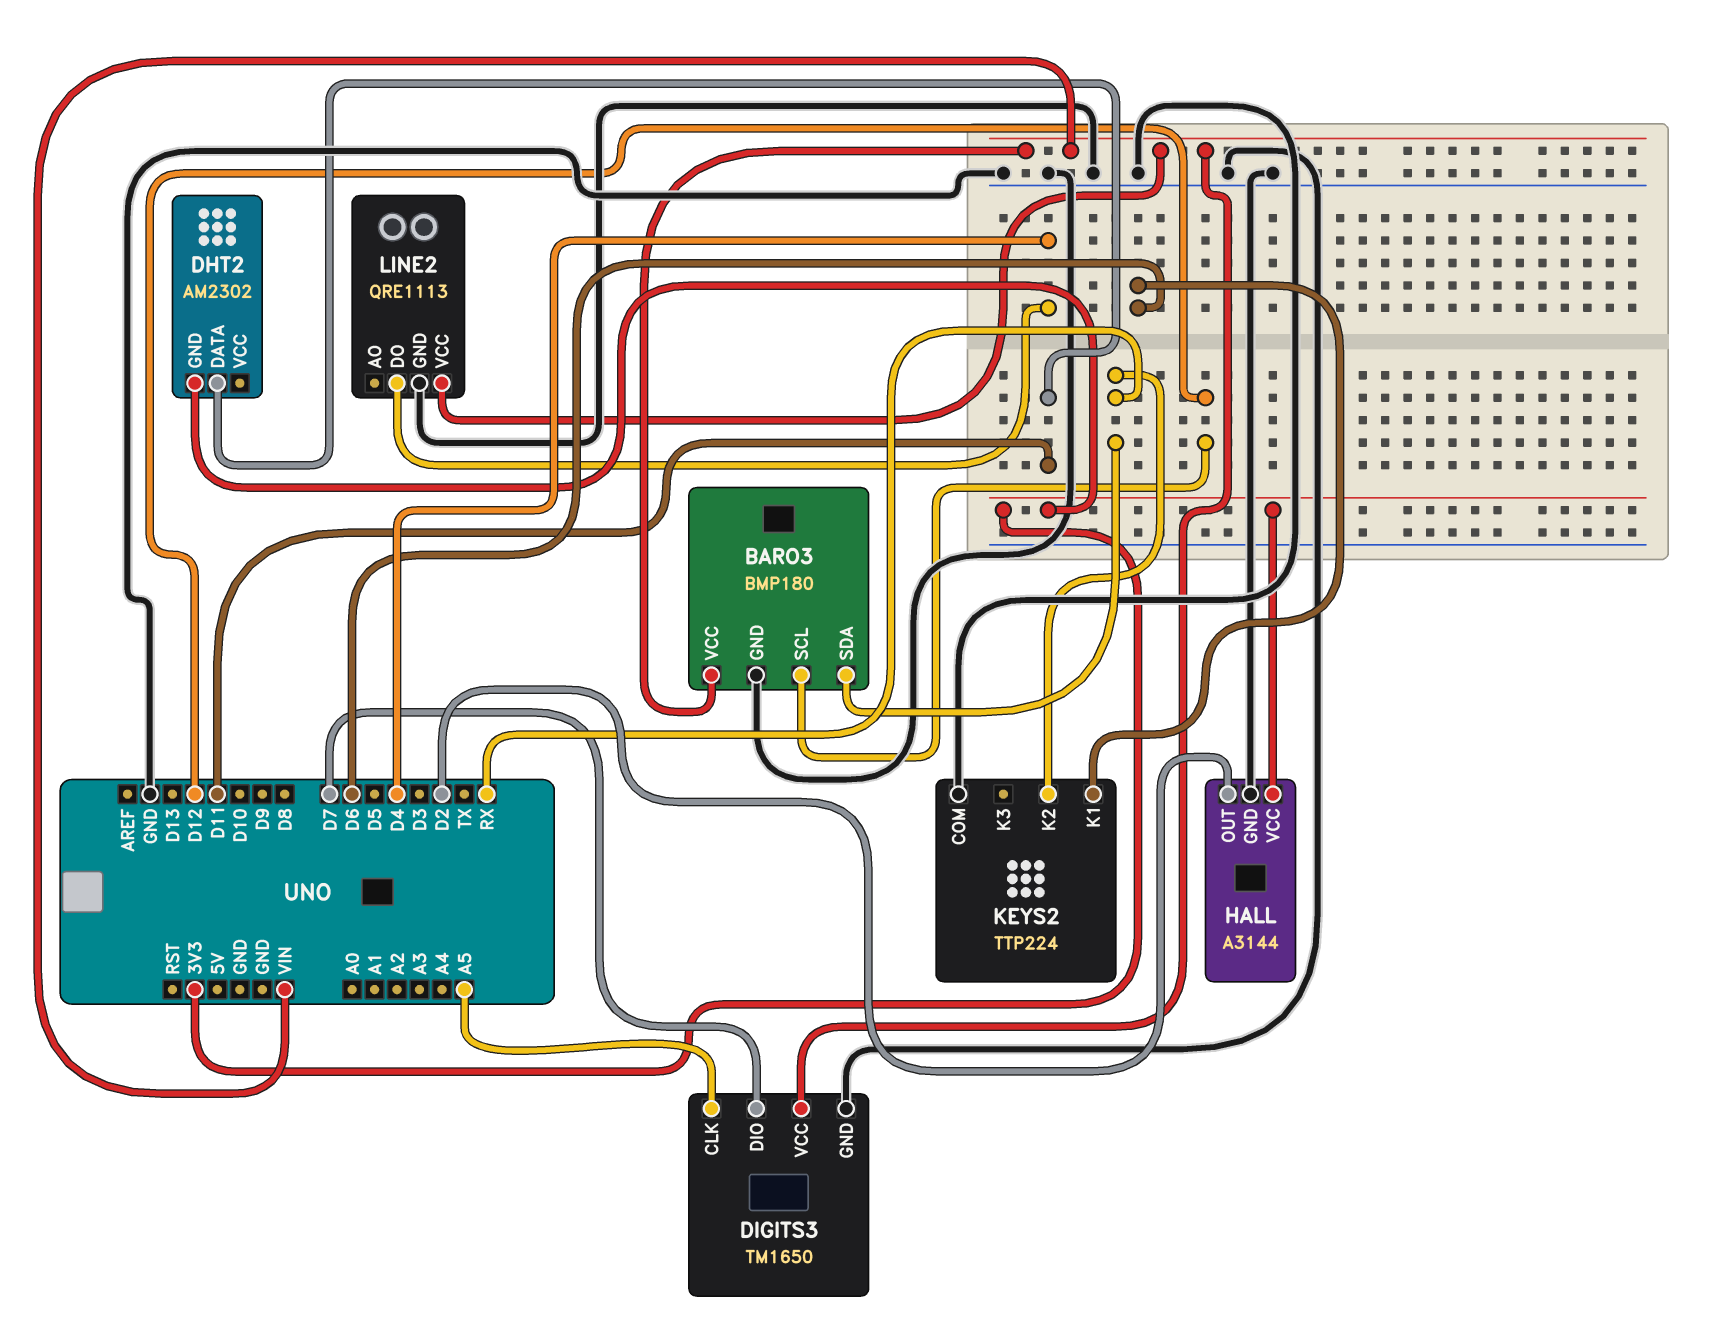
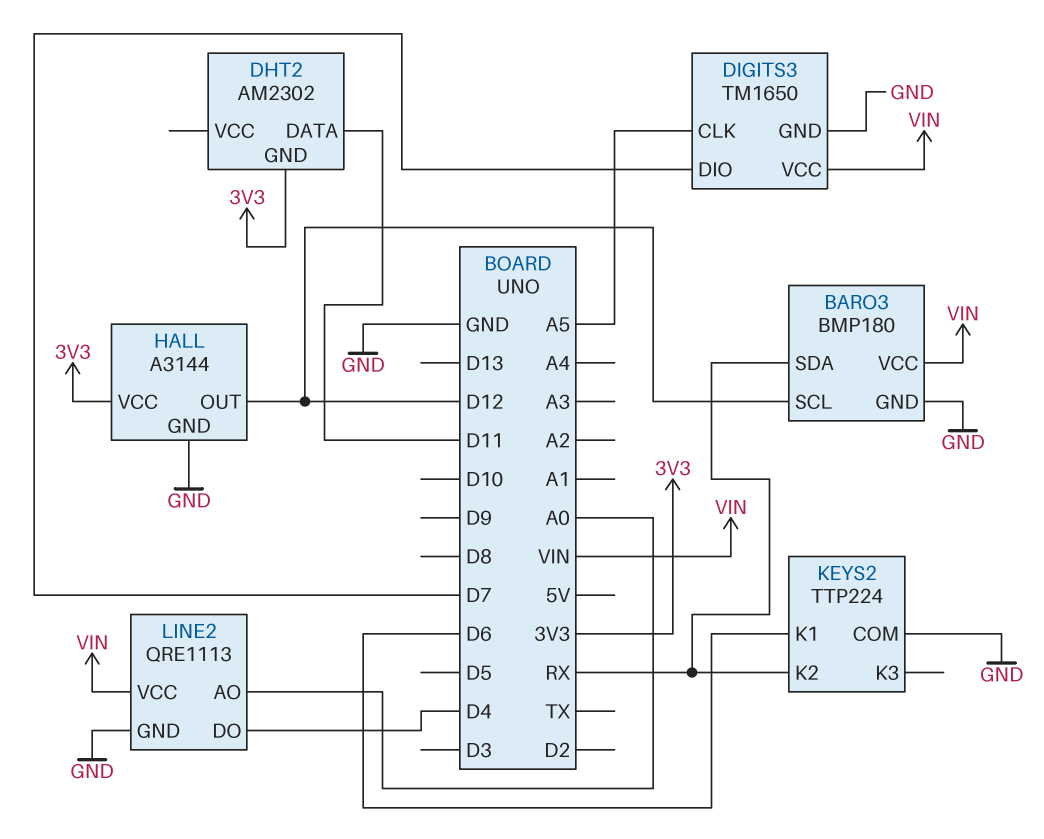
HALL pin OUT: D2 -> D12
LINE2 pin AO: none -> A0

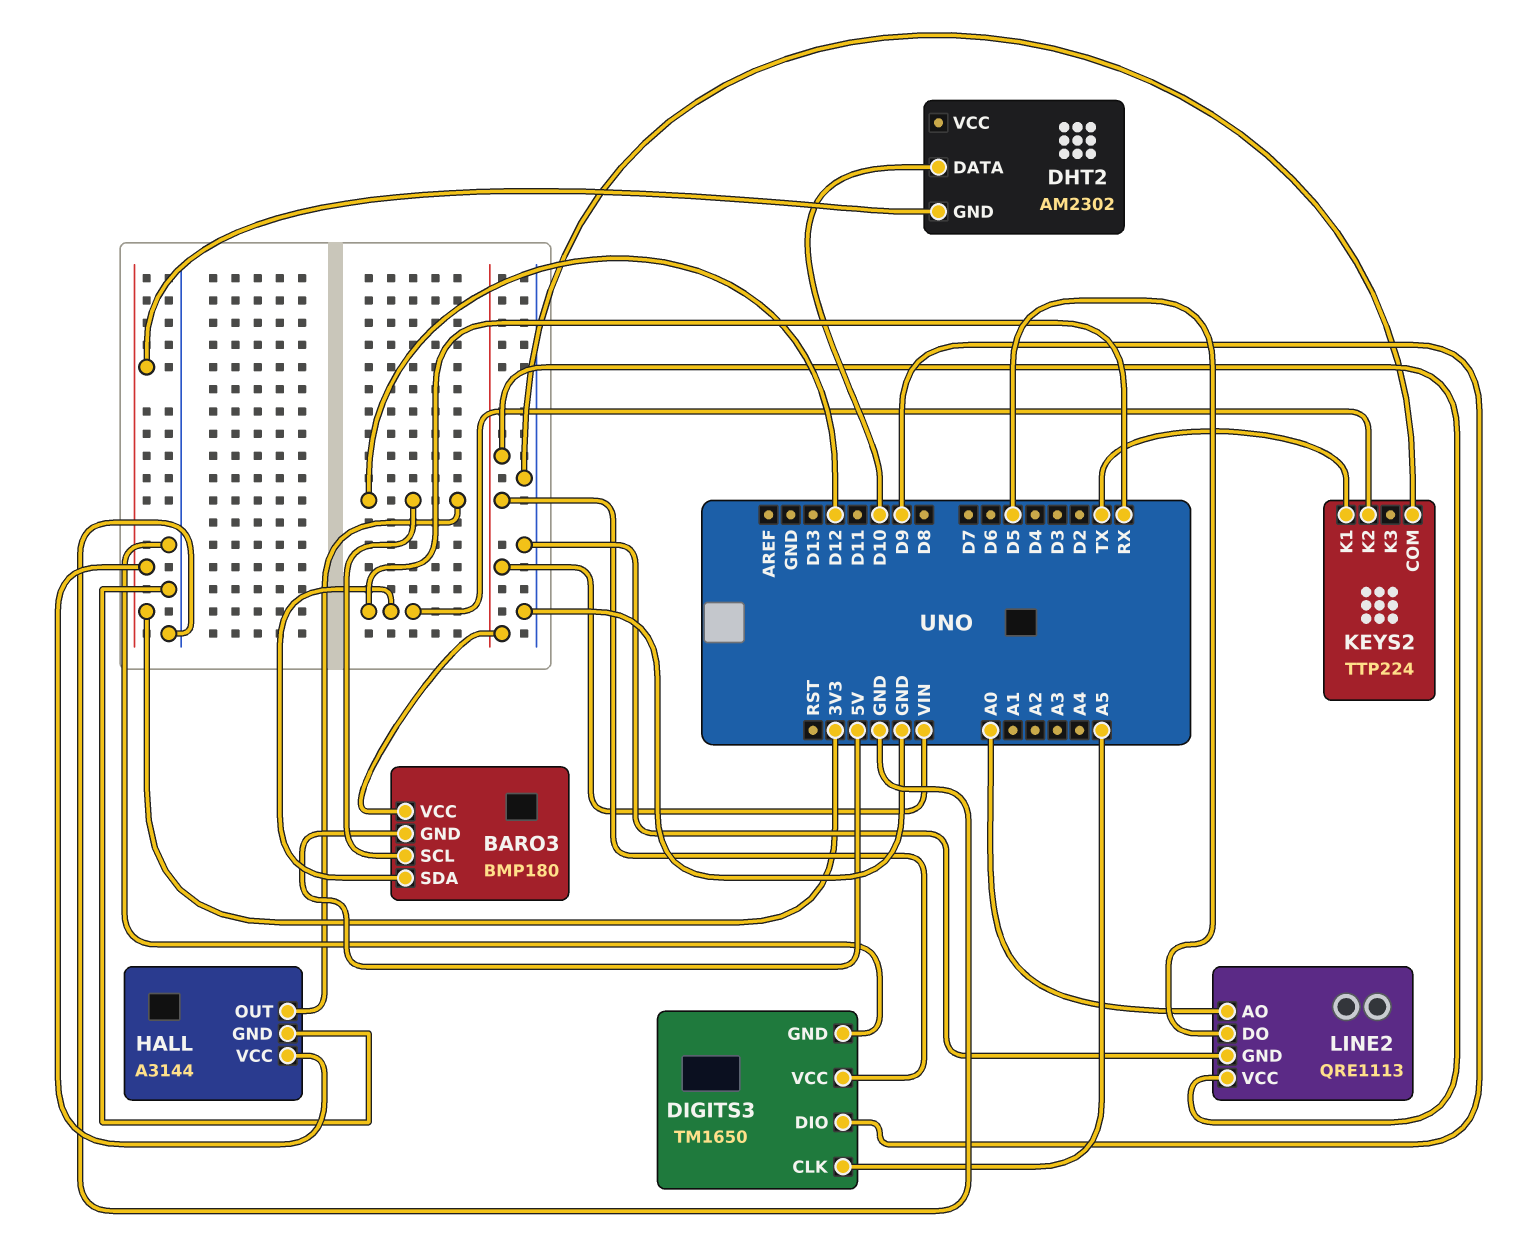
BARO3 pin GND: GND -> 5V
DHT2 pin DATA: D11 -> D10
DIGITS3 pin DIO: D7 -> D9
KEYS2 pin K1: D6 -> TX
LINE2 pin DO: D4 -> D5

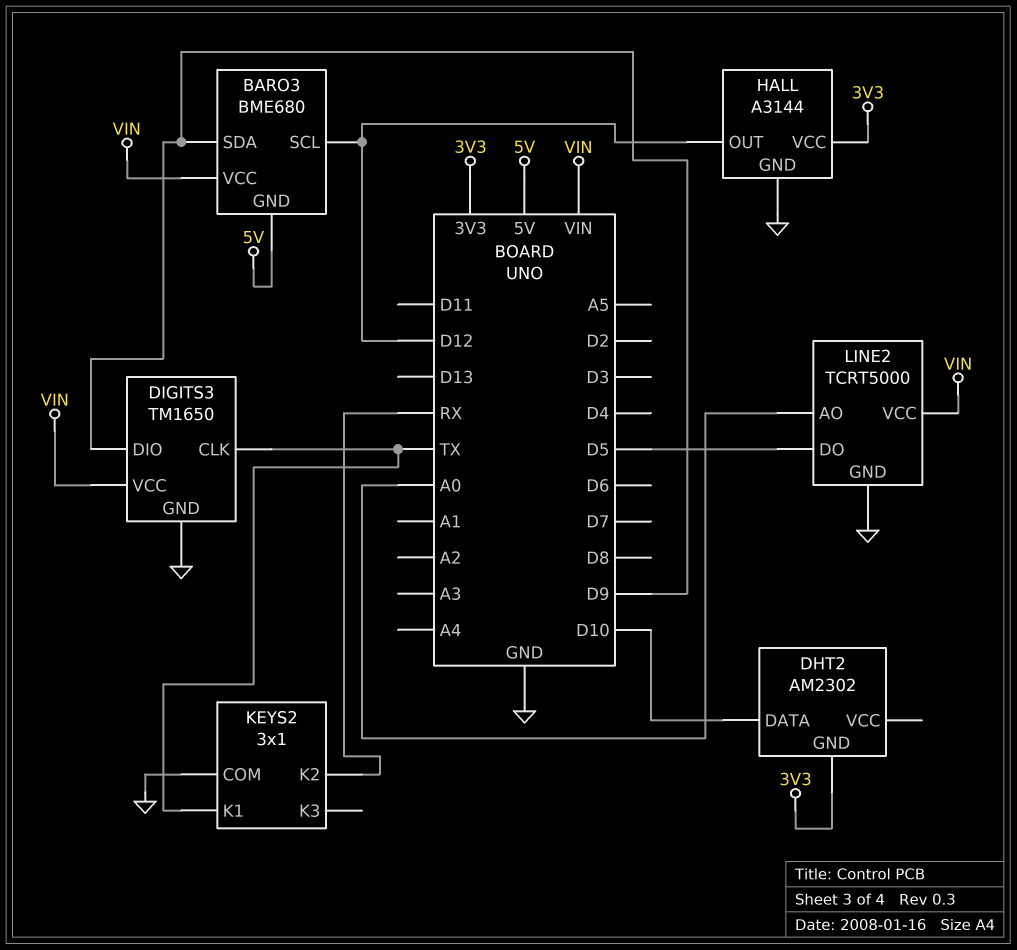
BARO3: BMP180 -> BME680
BARO3 pin SDA: RX -> D9
DIGITS3 pin CLK: A5 -> TX
KEYS2: TTP224 -> 3x1
LINE2: QRE1113 -> TCRT5000

